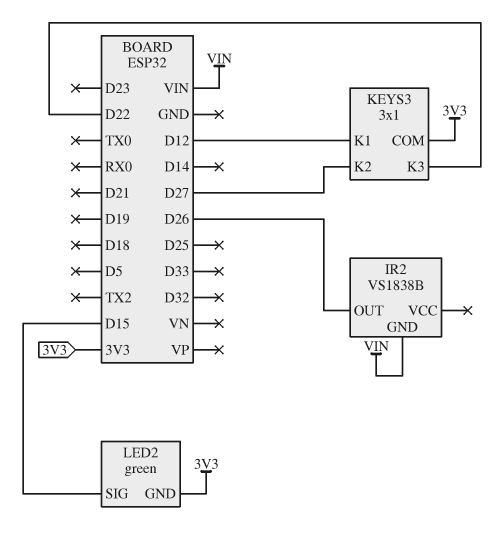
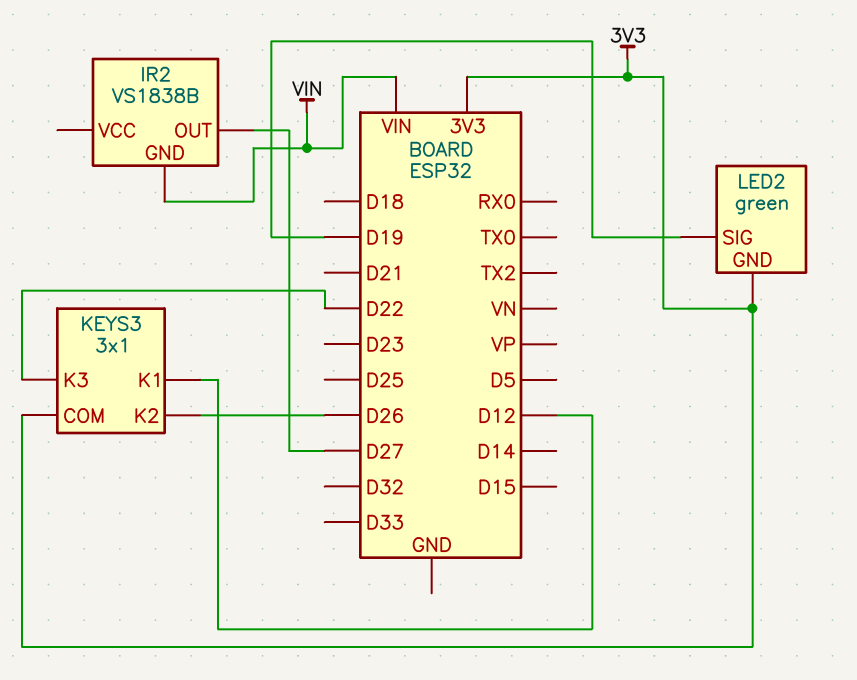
IR2 pin OUT: D26 -> D27
KEYS3 pin K2: D27 -> D26
LED2 pin SIG: D15 -> D19

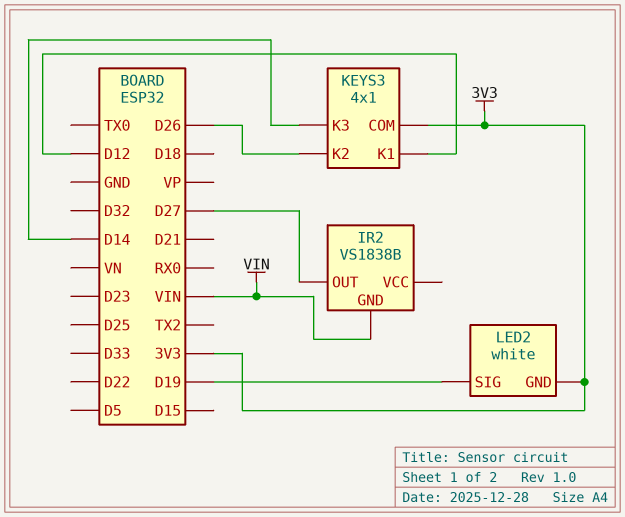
KEYS3: 3x1 -> 4x1
KEYS3 pin K3: D22 -> D14
LED2: green -> white

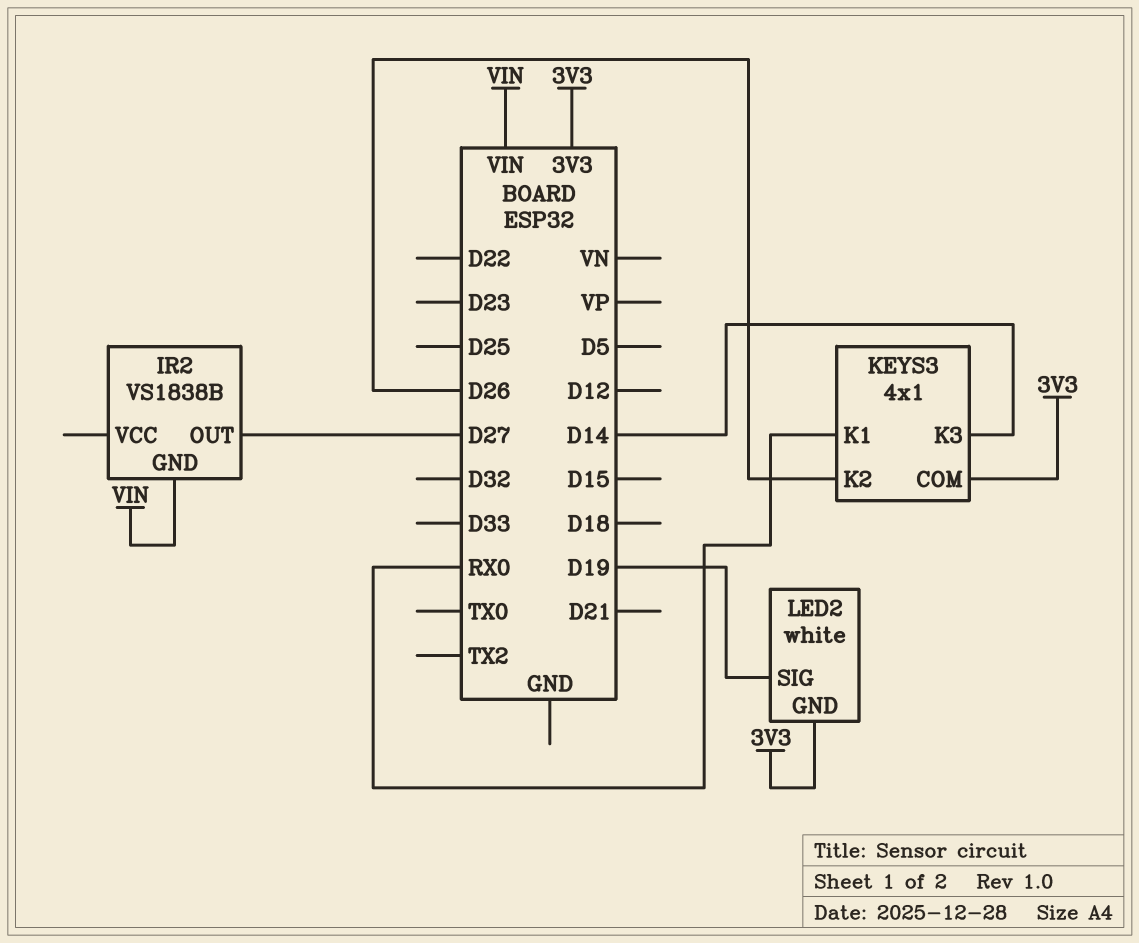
KEYS3 pin K1: D12 -> RX0

